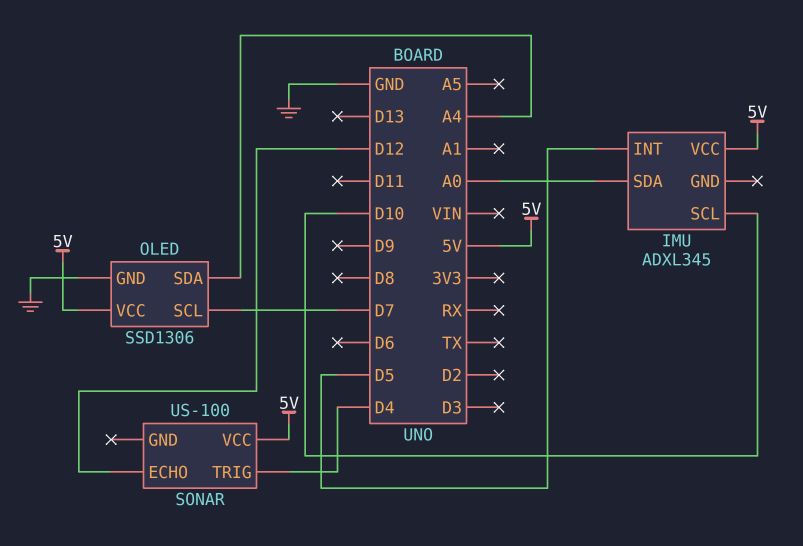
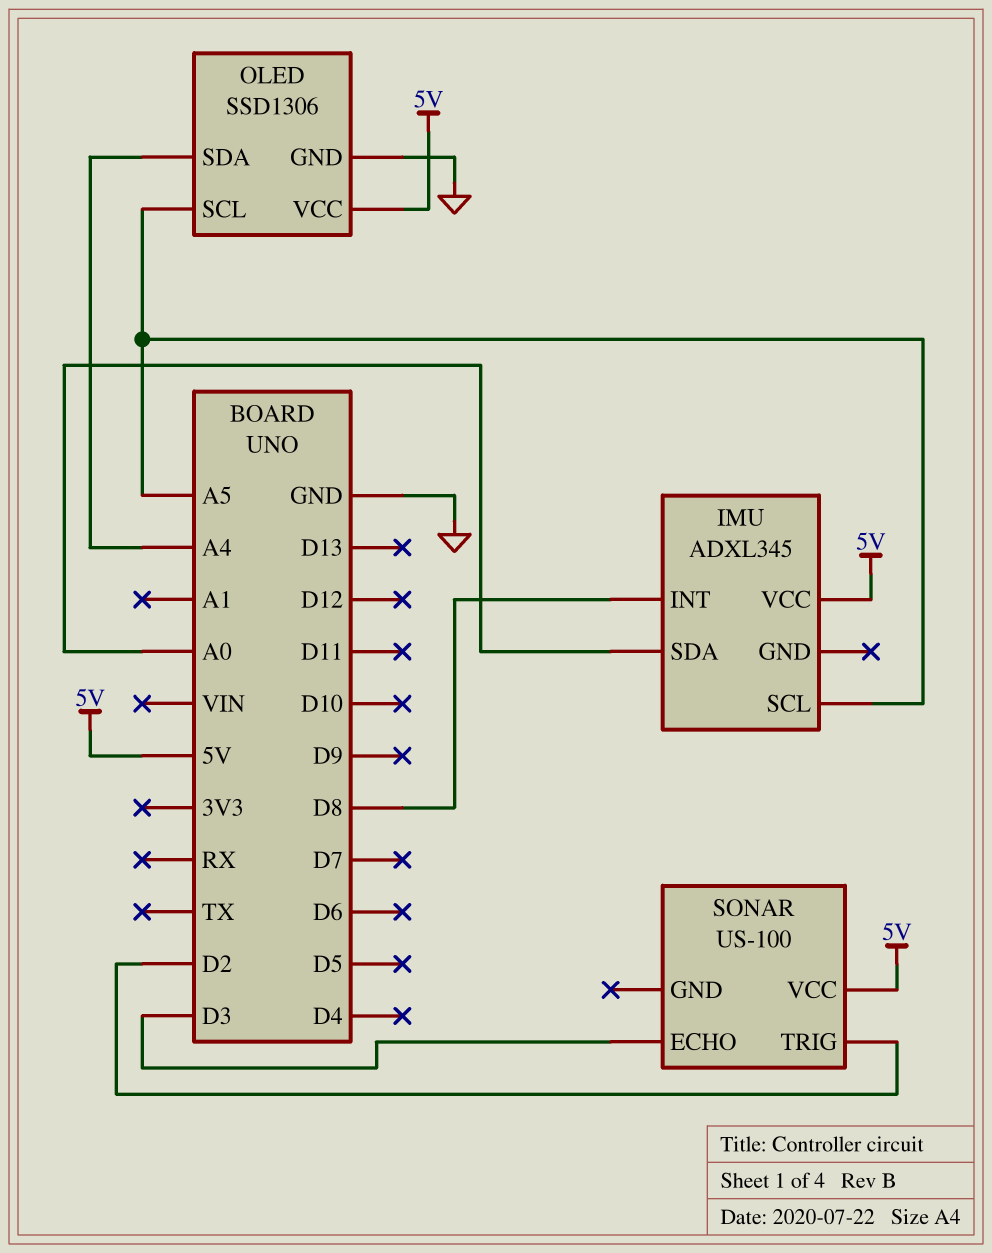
IMU pin INT: D5 -> D8
IMU pin SCL: D10 -> A5
OLED pin SCL: D7 -> A5
SONAR pin ECHO: D12 -> D3
SONAR pin TRIG: D4 -> D2

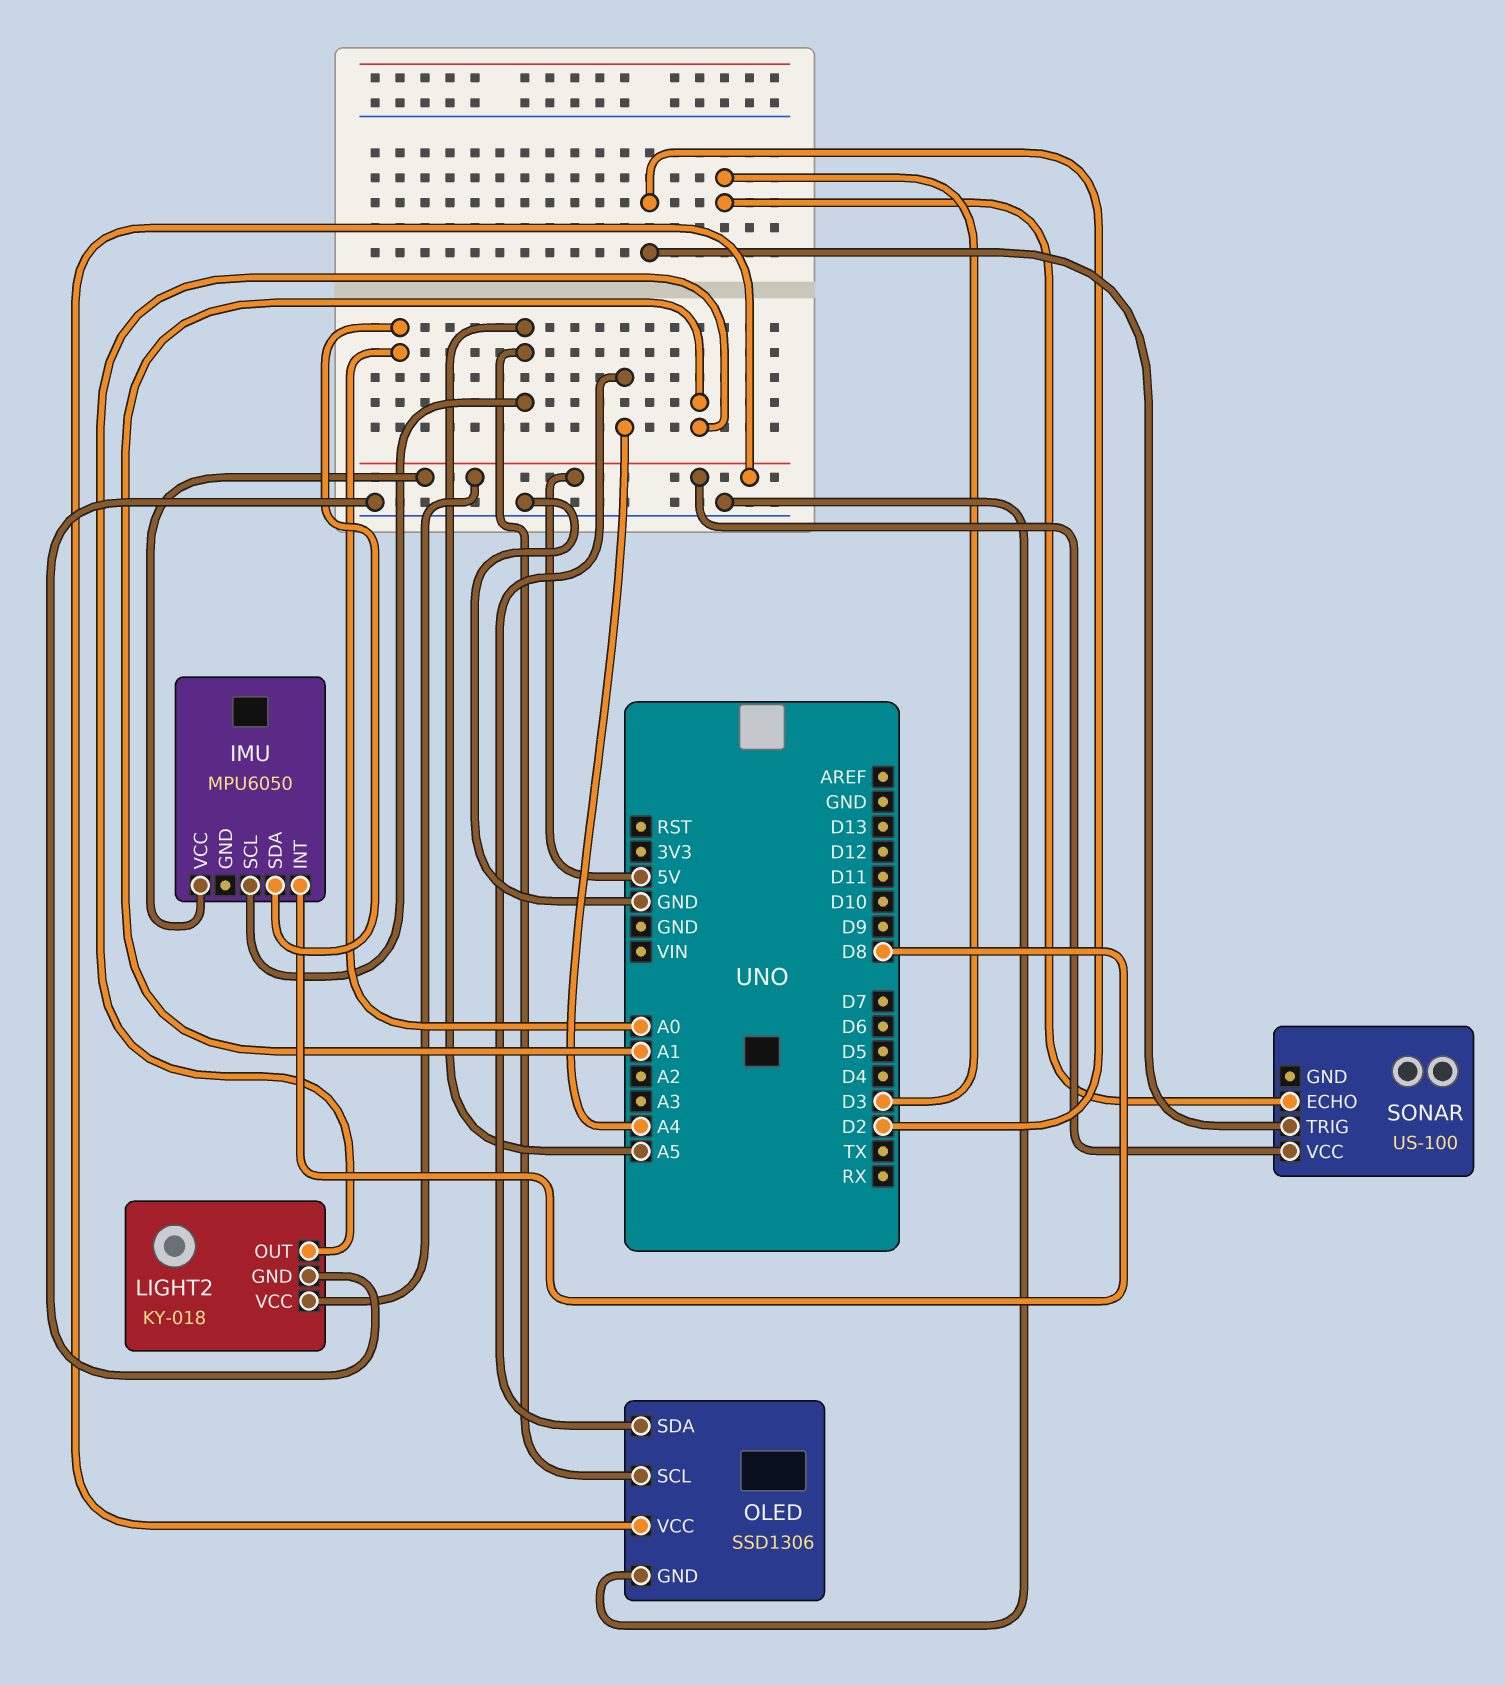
IMU: ADXL345 -> MPU6050
LIGHT2: none -> KY-018
LIGHT2 pin GND: none -> GND
LIGHT2 pin OUT: none -> A1
LIGHT2 pin VCC: none -> 5V

